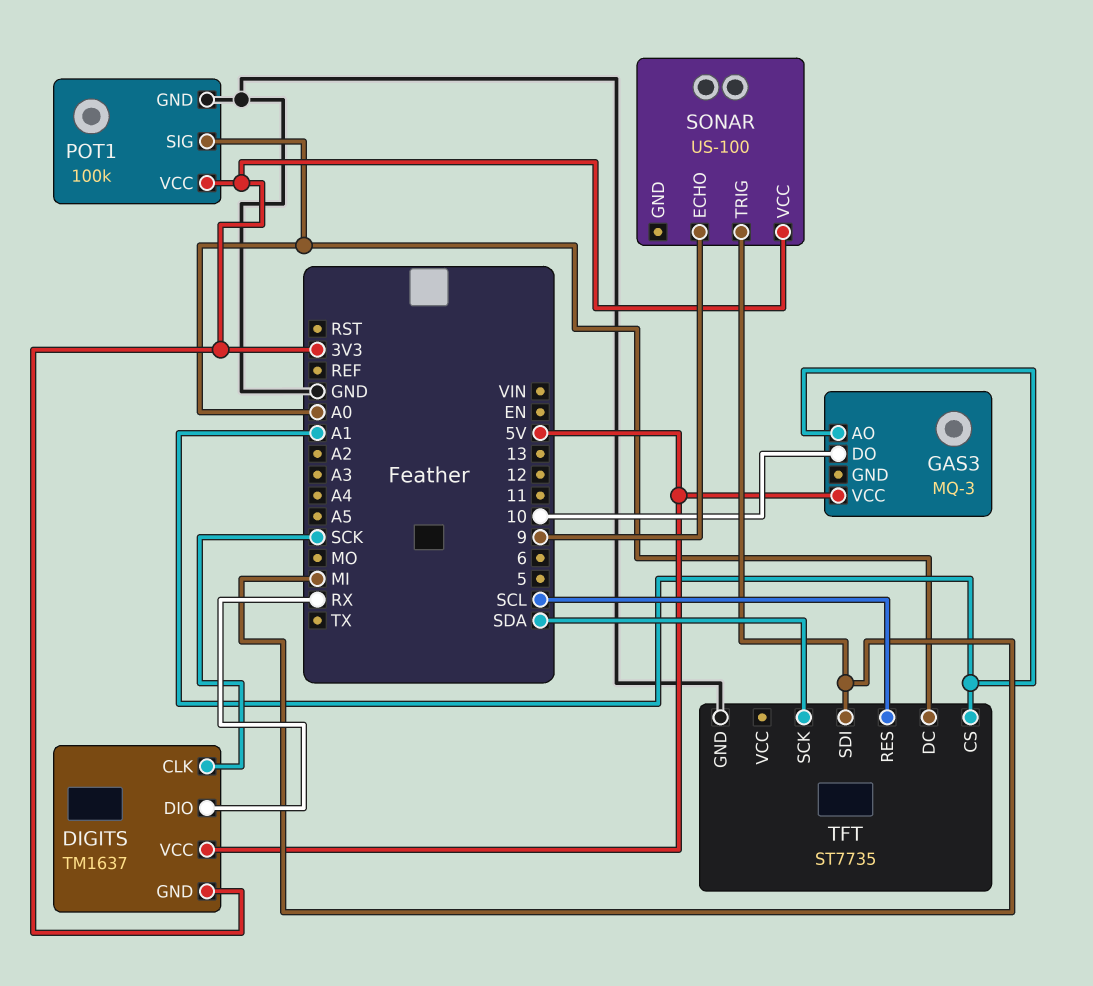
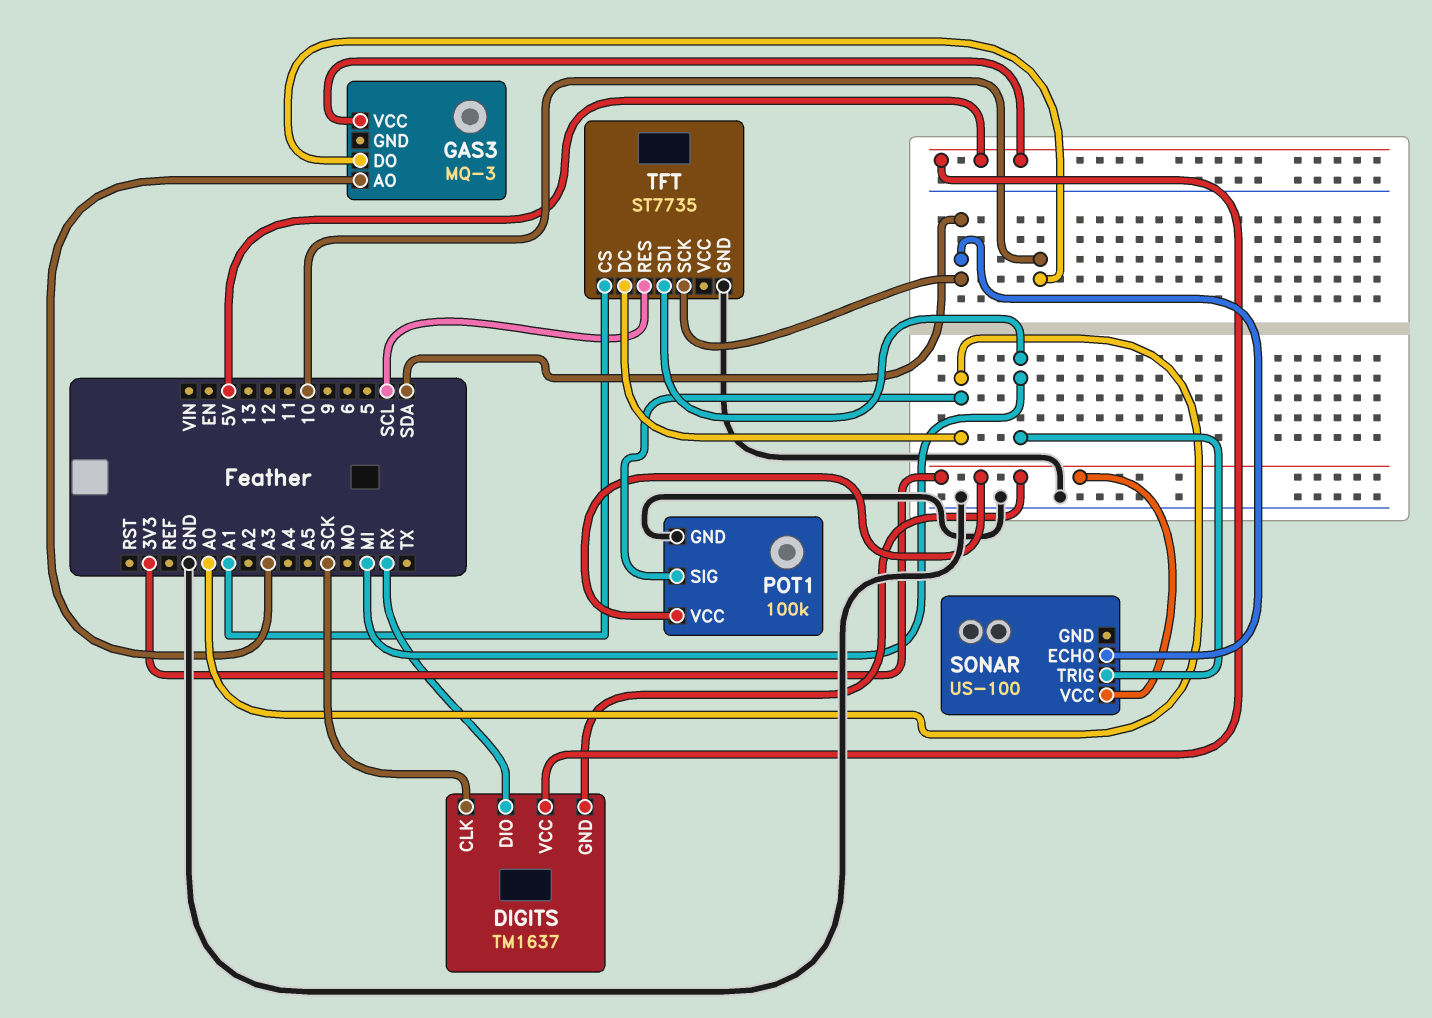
GAS3 pin AO: A1 -> A3
SONAR pin ECHO: 9 -> SDA

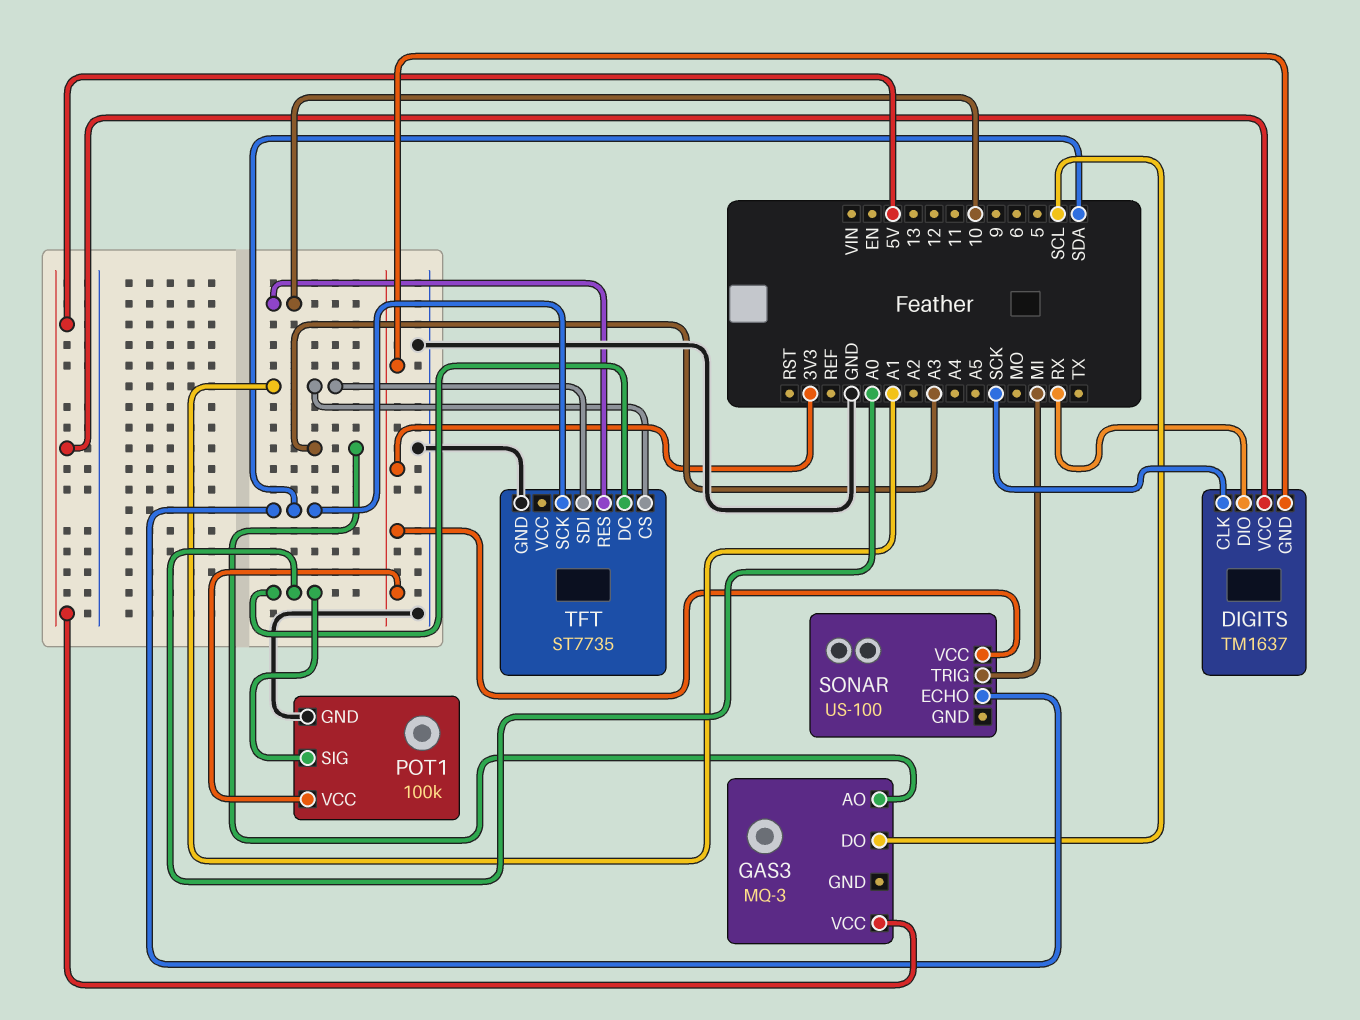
GAS3 pin DO: 10 -> SCL
TFT pin RES: SCL -> 10
TFT pin SDI: MI -> A1

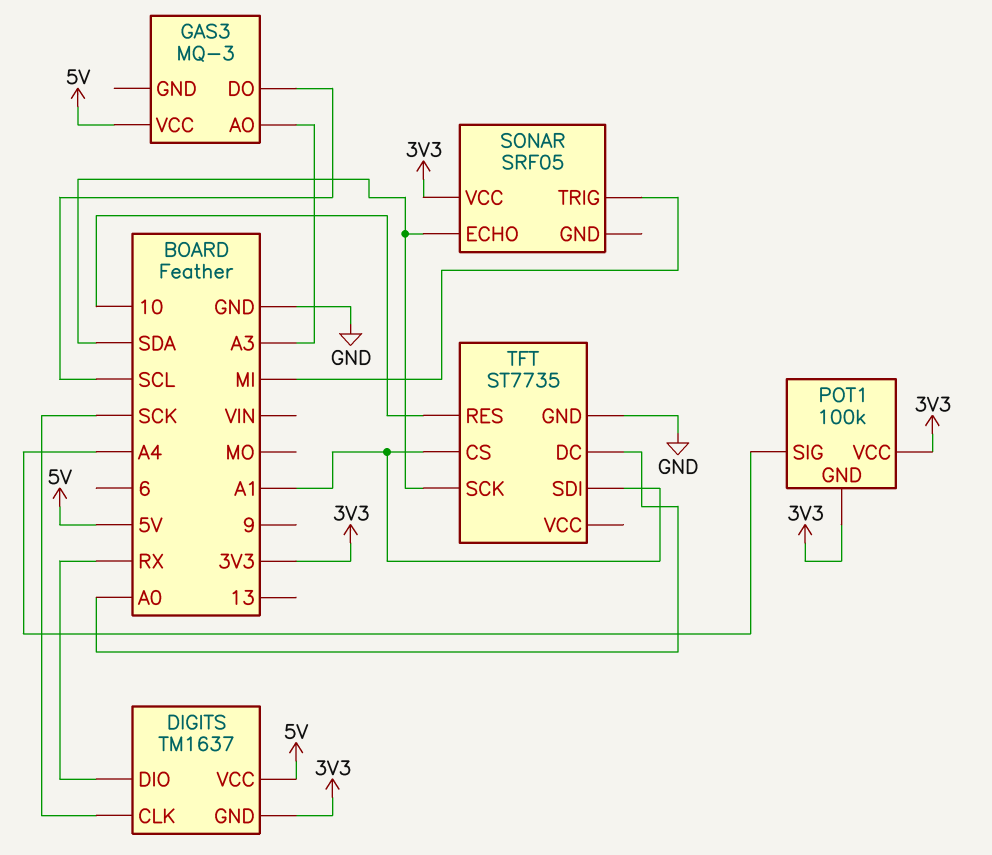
POT1 pin GND: GND -> 3V3
POT1 pin SIG: A0 -> A4
SONAR: US-100 -> SRF05

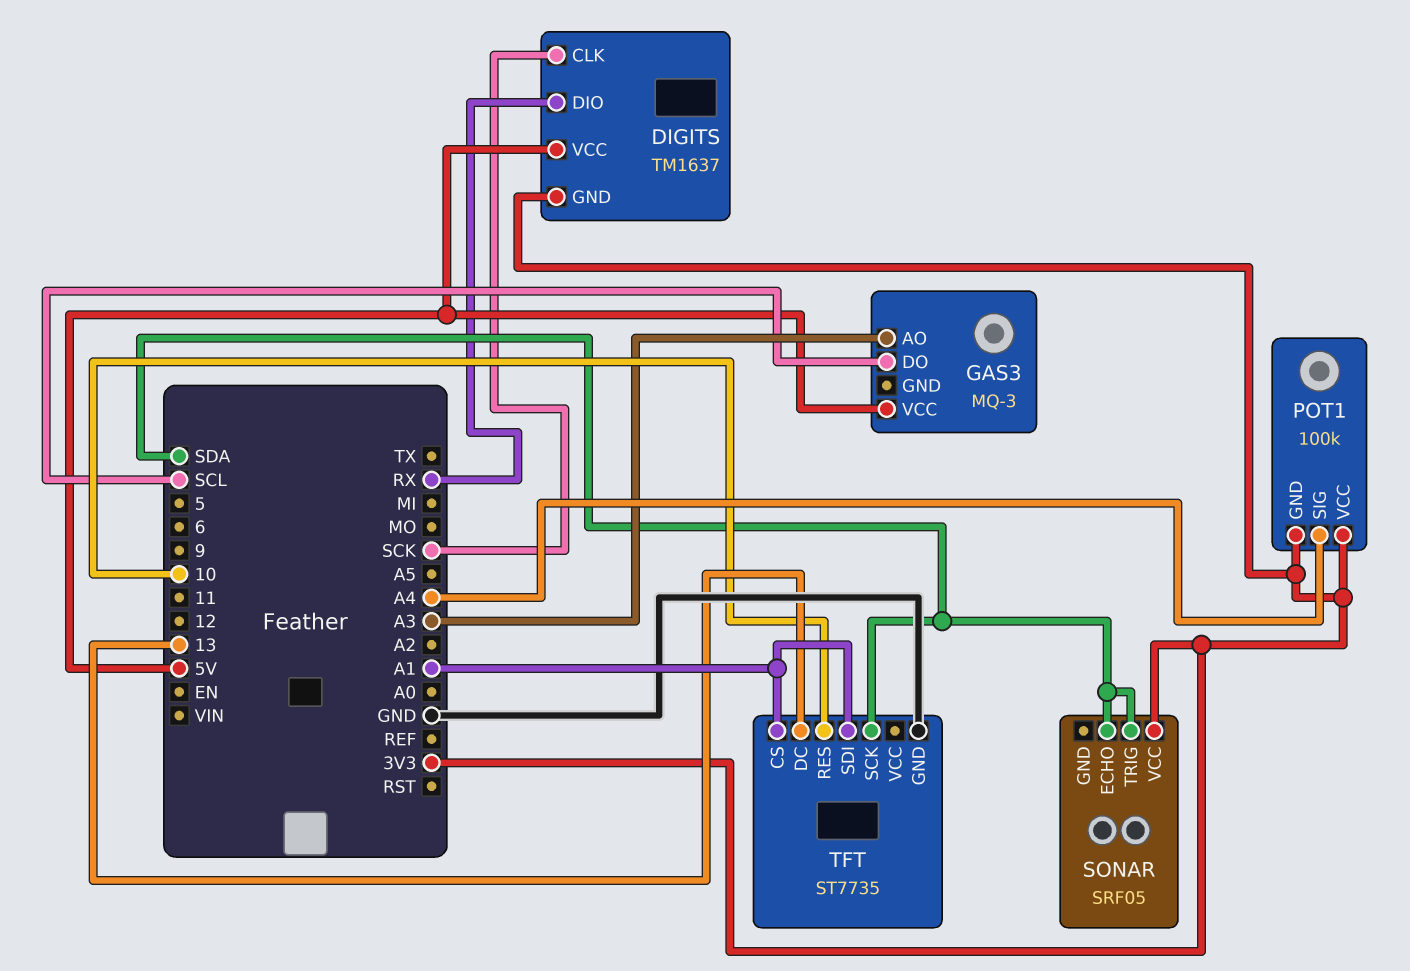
SONAR pin TRIG: MI -> SDA
TFT pin DC: A0 -> 13

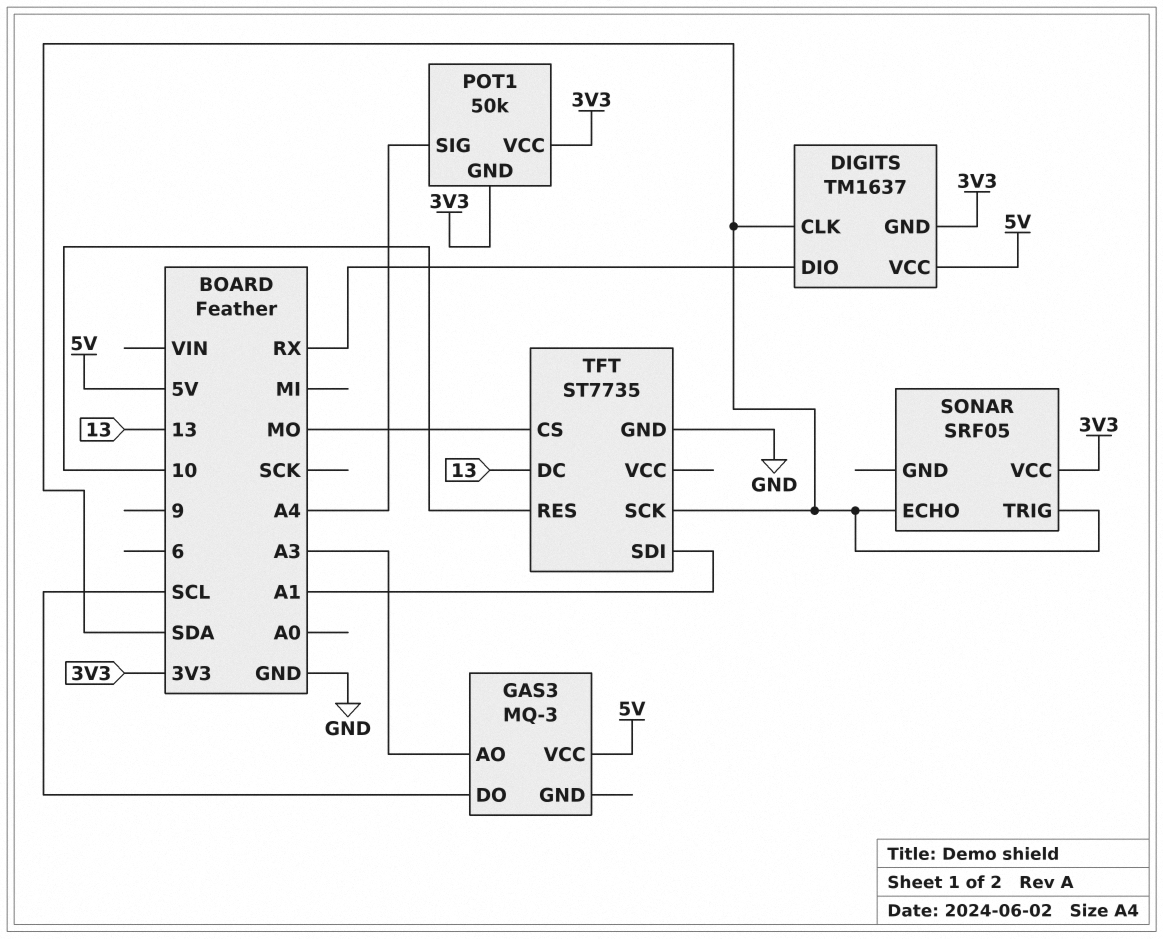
DIGITS pin CLK: SCK -> SDA
POT1: 100k -> 50k
TFT pin CS: A1 -> MO

